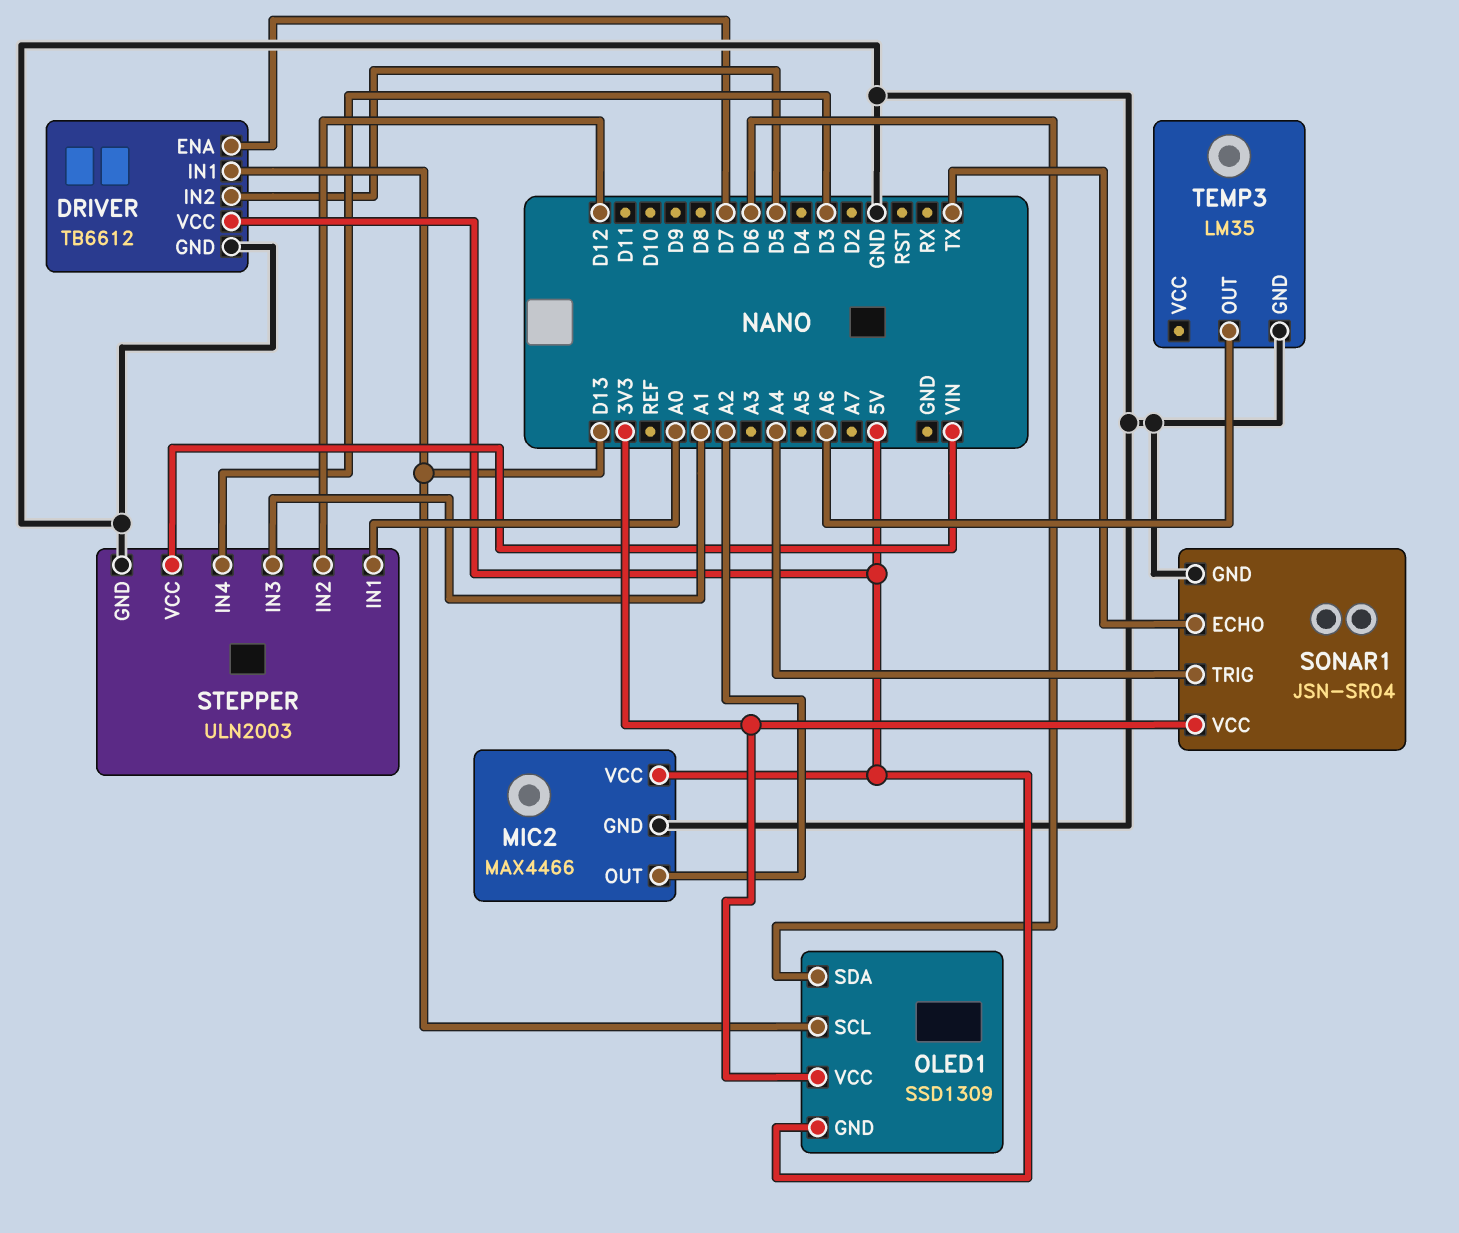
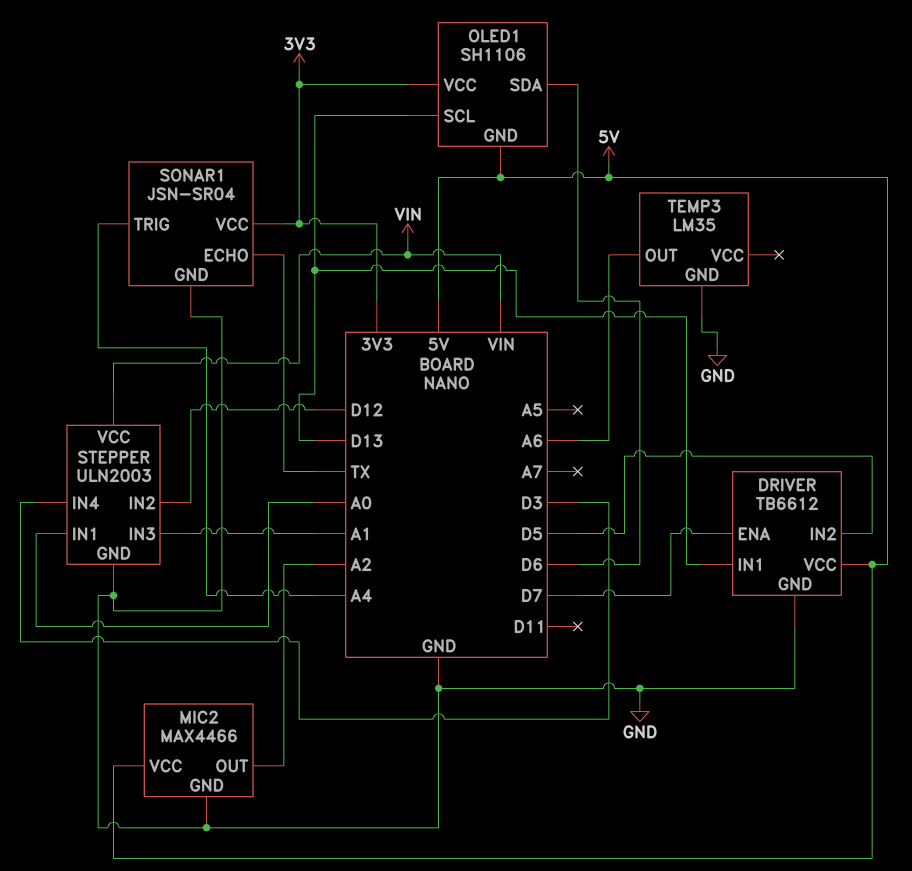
OLED1: SSD1309 -> SH1106

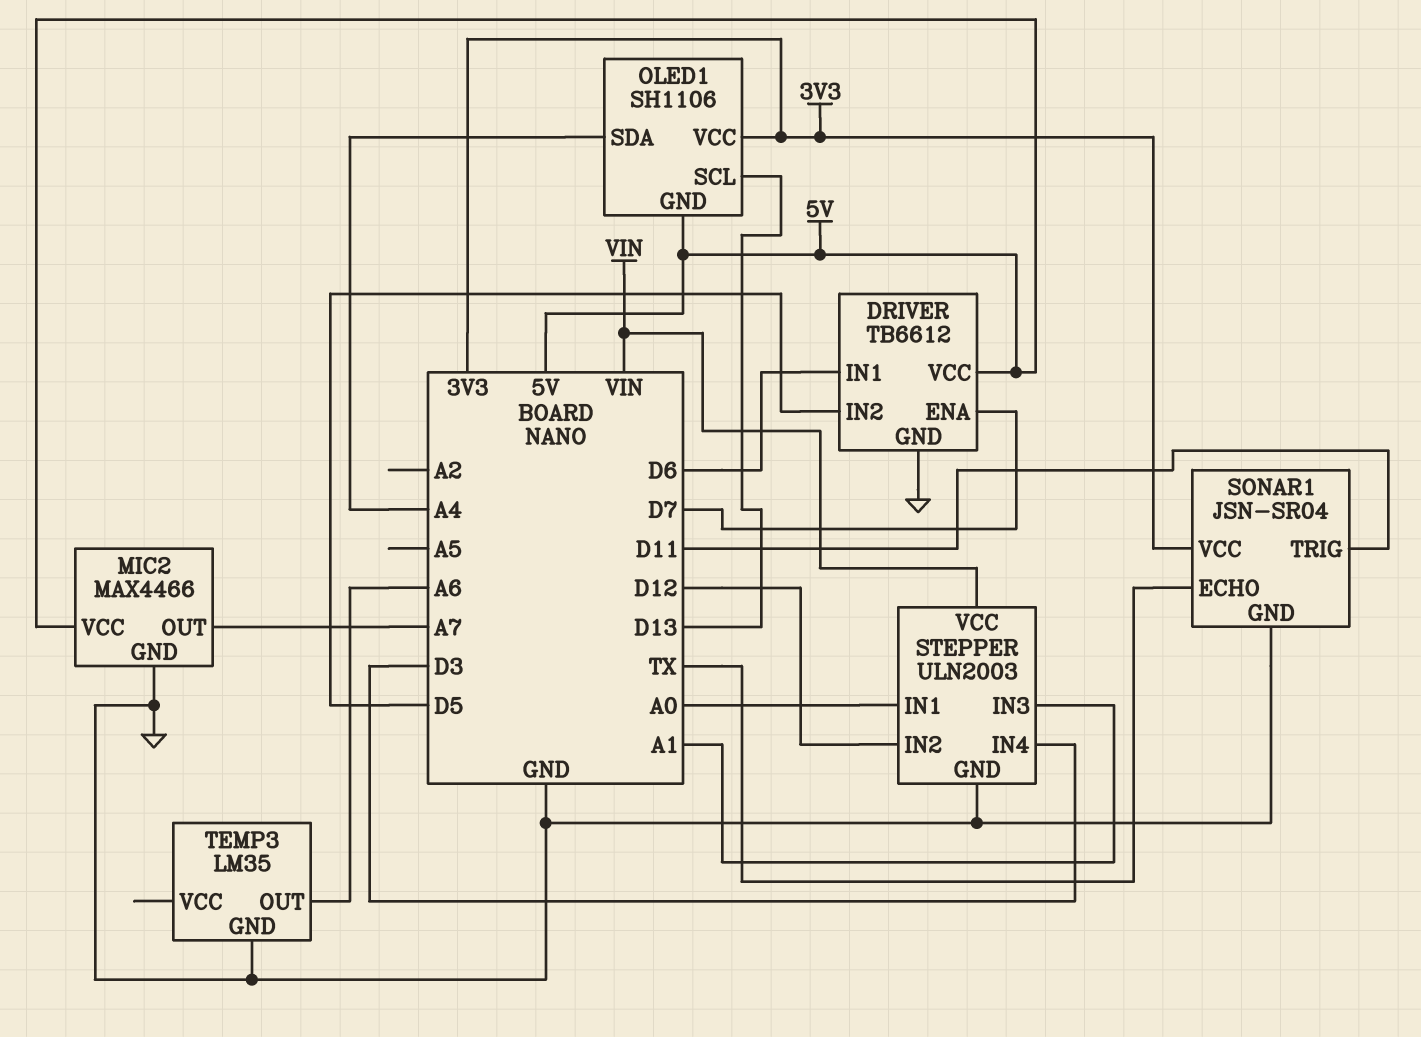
DRIVER pin IN1: D13 -> D6
MIC2 pin OUT: A2 -> A7
OLED1 pin SDA: D6 -> A4
SONAR1 pin TRIG: A4 -> D11

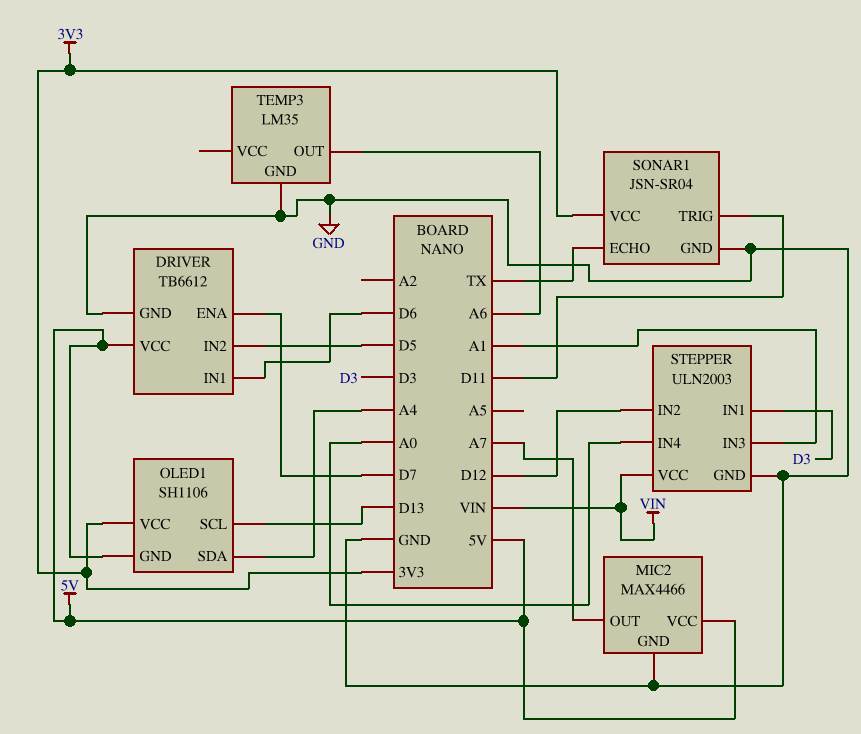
STEPPER pin IN1: A0 -> D3
STEPPER pin IN4: D3 -> A0

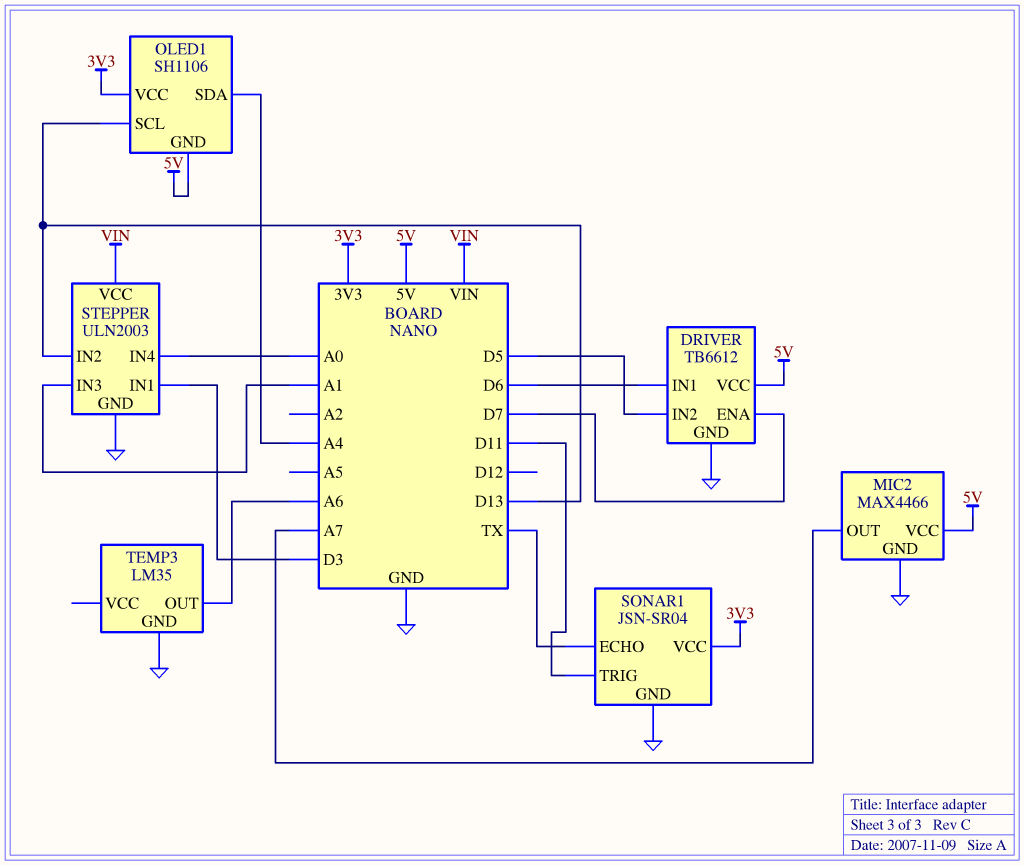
STEPPER pin IN2: D12 -> D13

